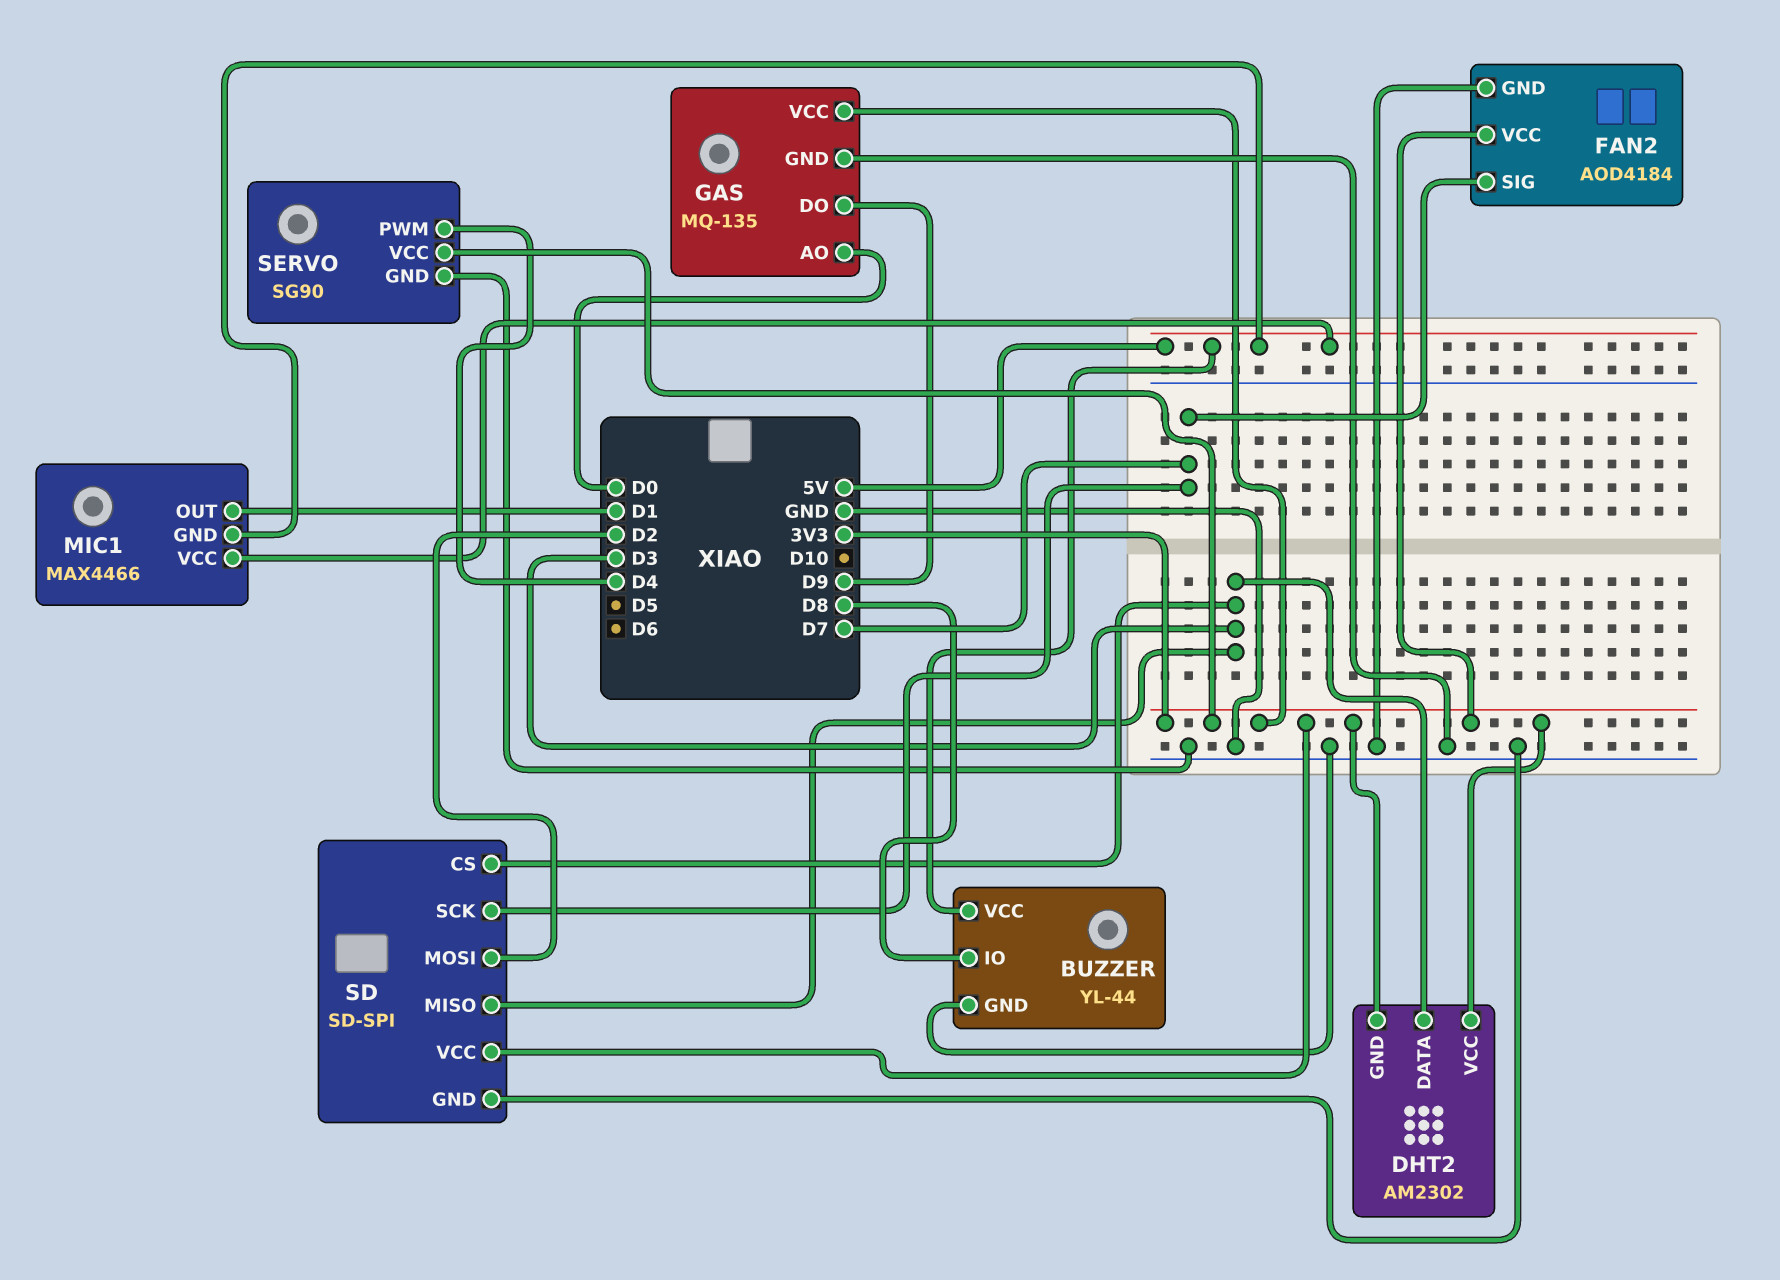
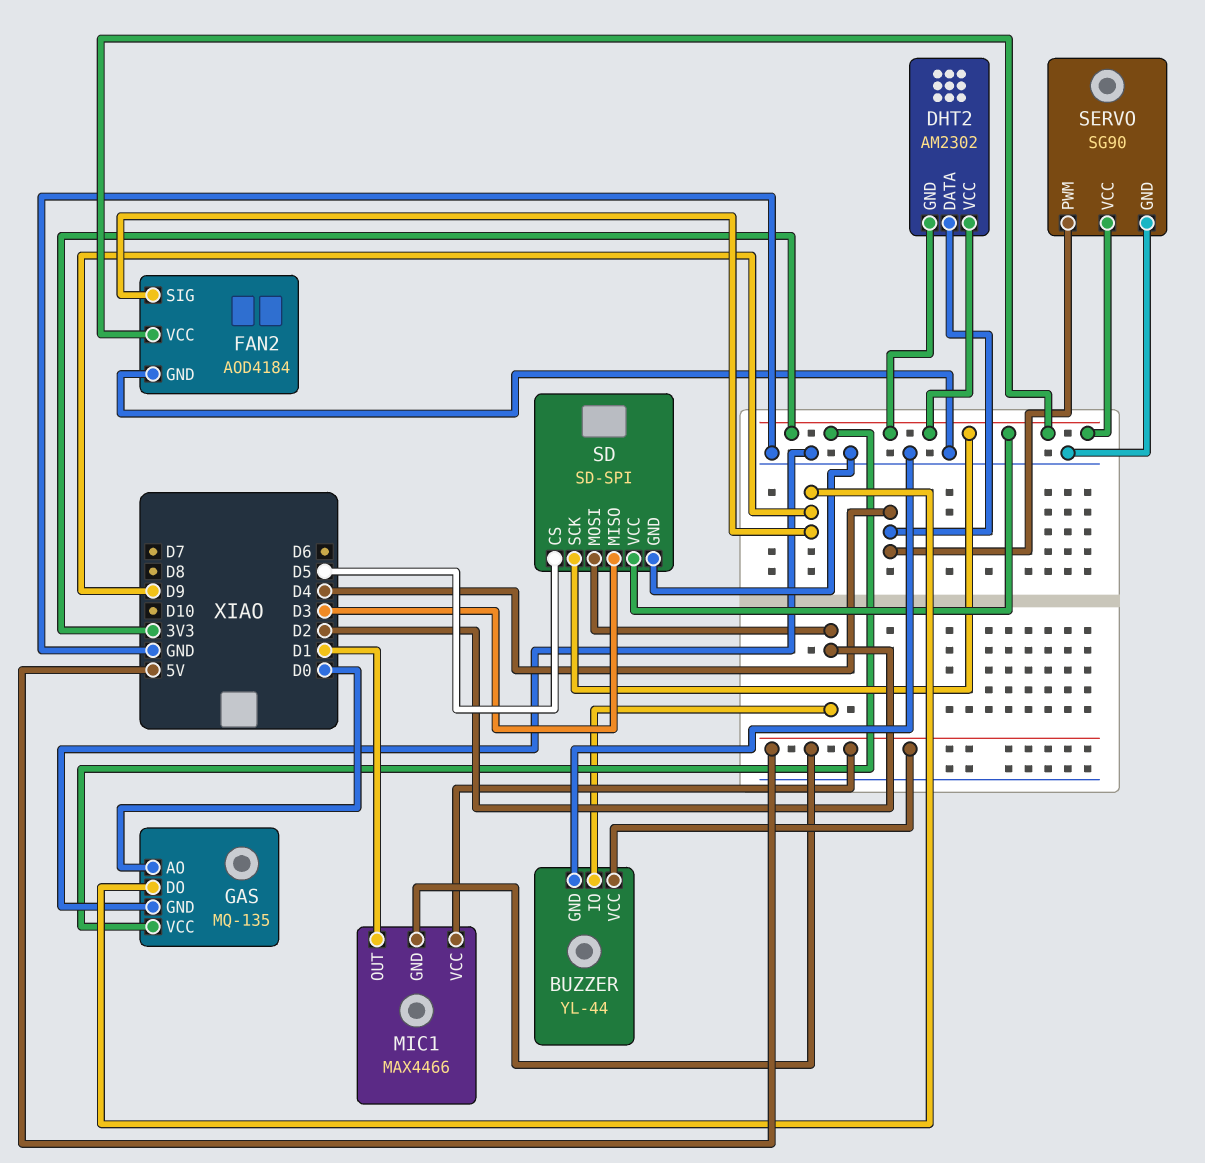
BUZZER pin IO: D8 -> D2
DHT2 pin DATA: D3 -> D4
FAN2 pin SIG: D7 -> D9
SD pin CS: D3 -> D5
SD pin SCK: D7 -> 3V3

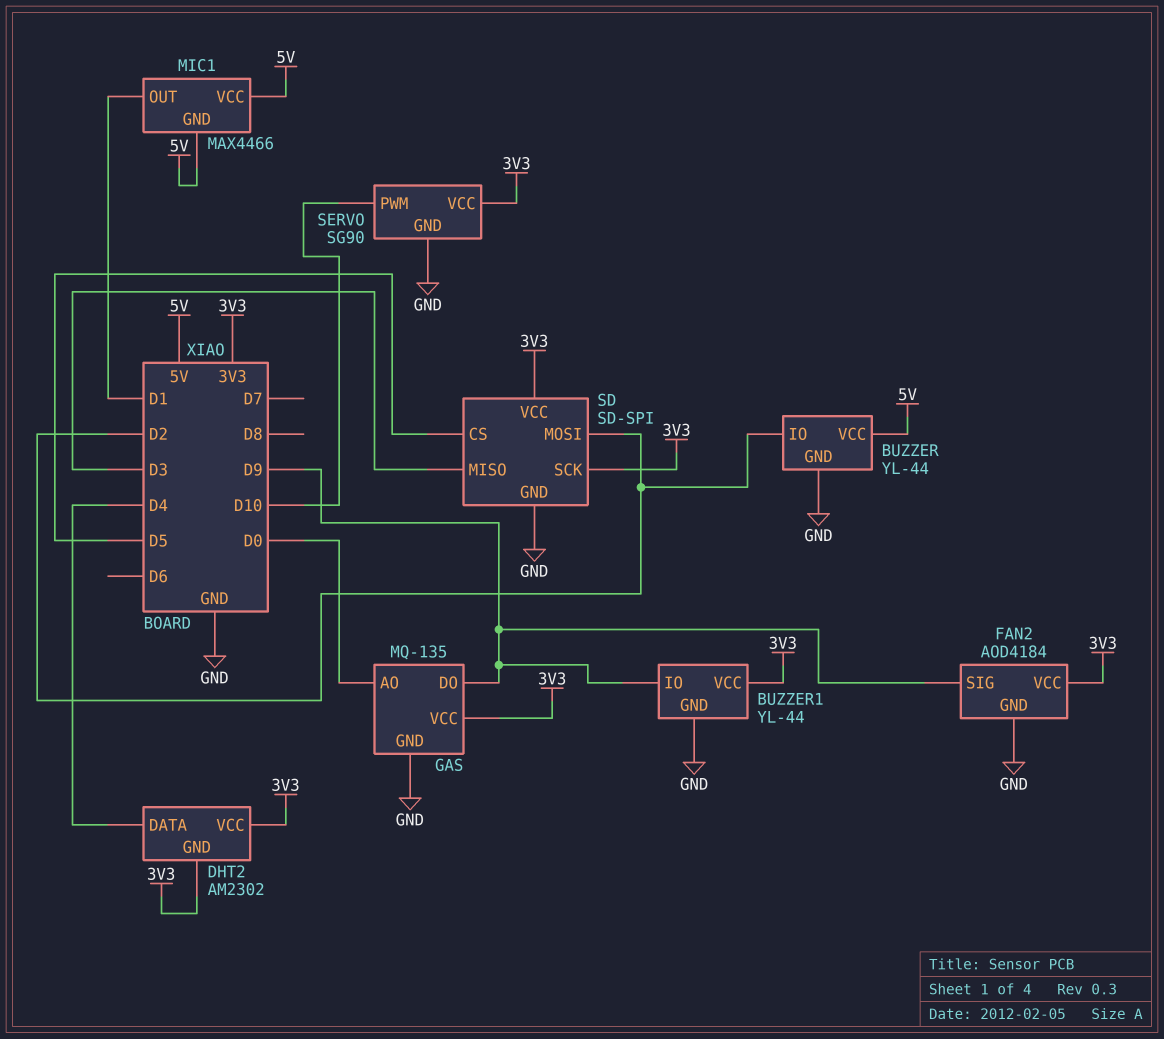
BUZZER1: none -> YL-44
BUZZER1 pin GND: none -> GND
BUZZER1 pin IO: none -> D9
BUZZER1 pin VCC: none -> 3V3
SERVO pin PWM: D4 -> D10

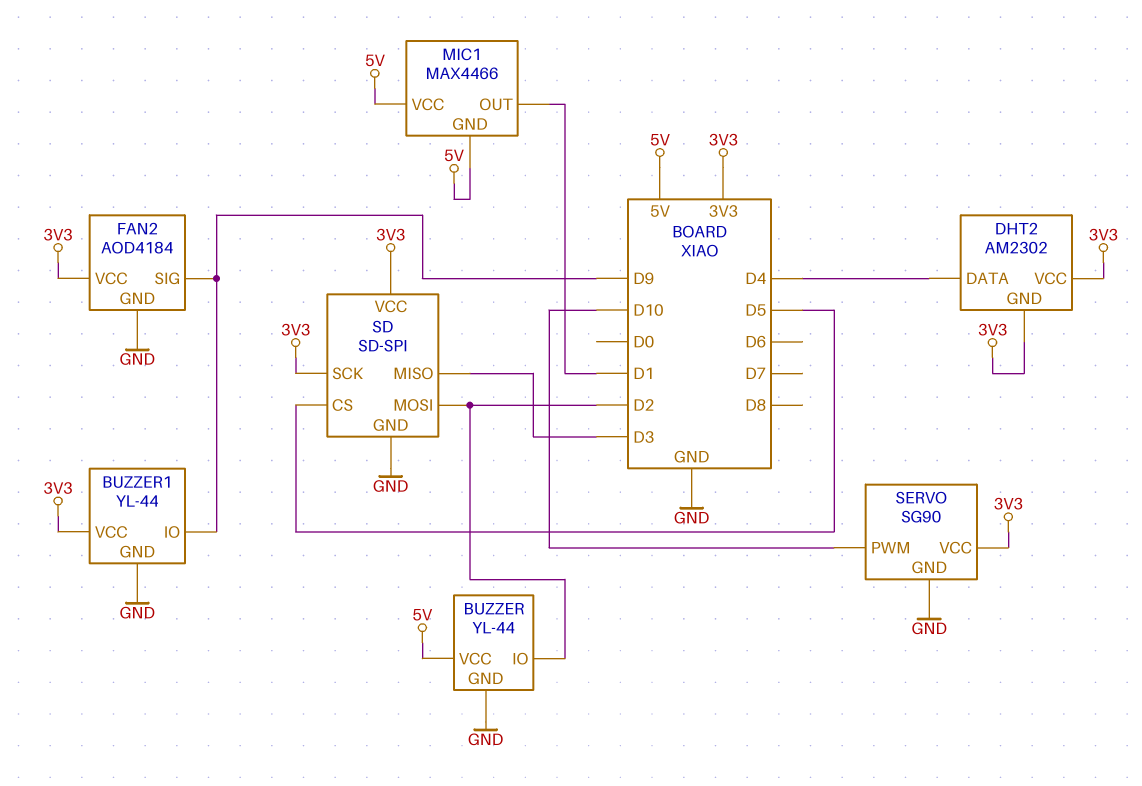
GAS: MQ-135 -> none
GAS pin AO: D0 -> none
GAS pin DO: D9 -> none
GAS pin GND: GND -> none
GAS pin VCC: 3V3 -> none

